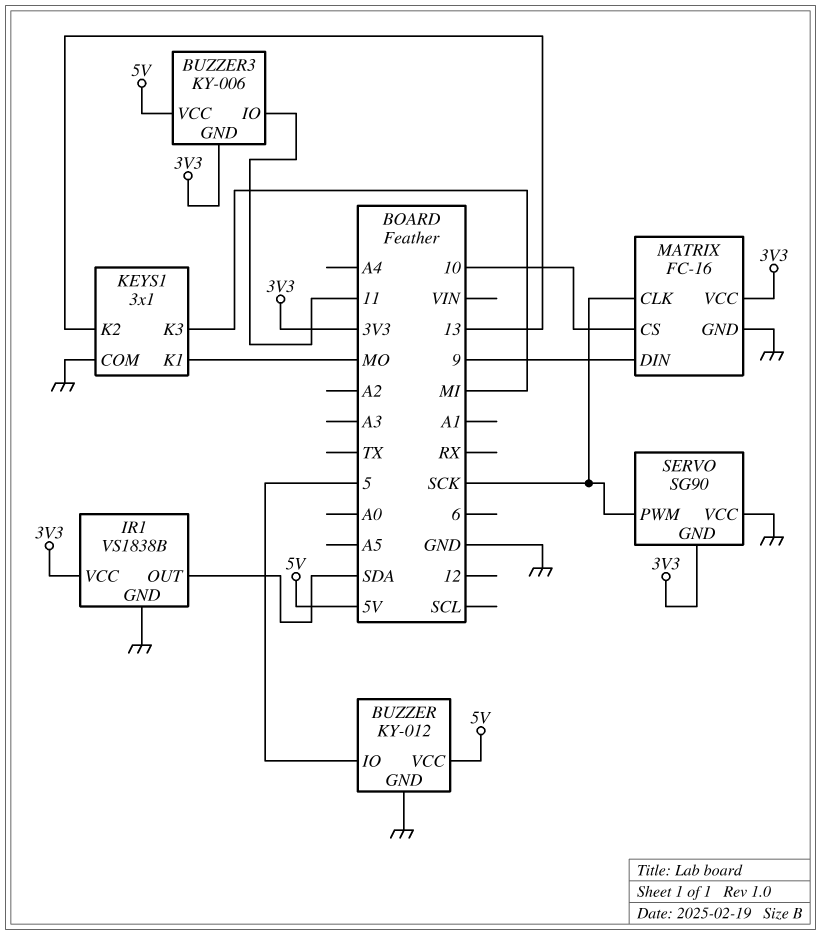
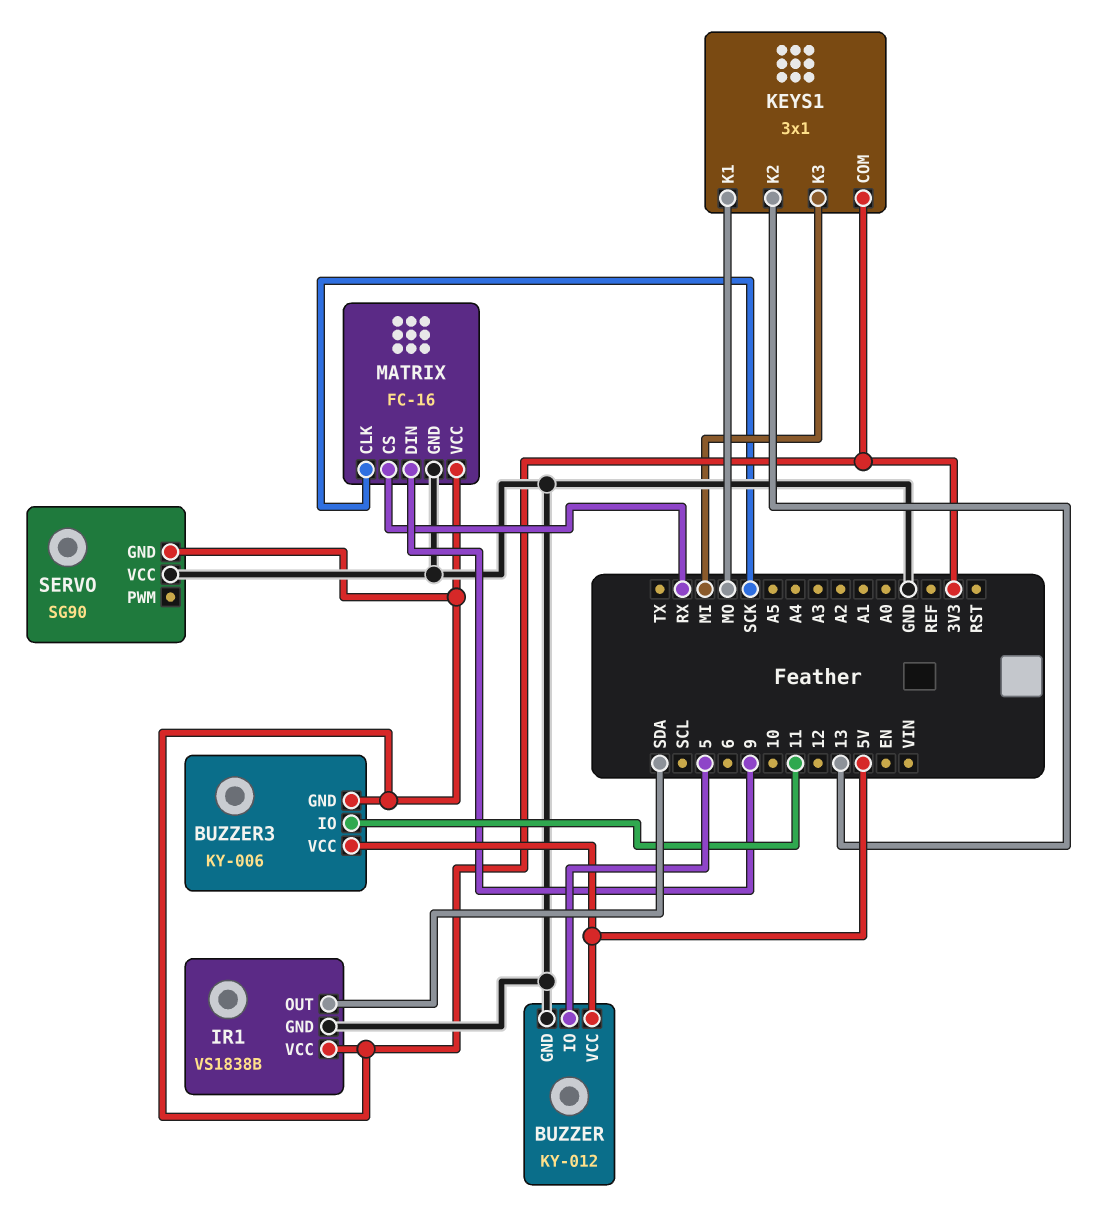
KEYS1 pin COM: GND -> 3V3
MATRIX pin CS: 10 -> RX
SERVO pin PWM: SCK -> none

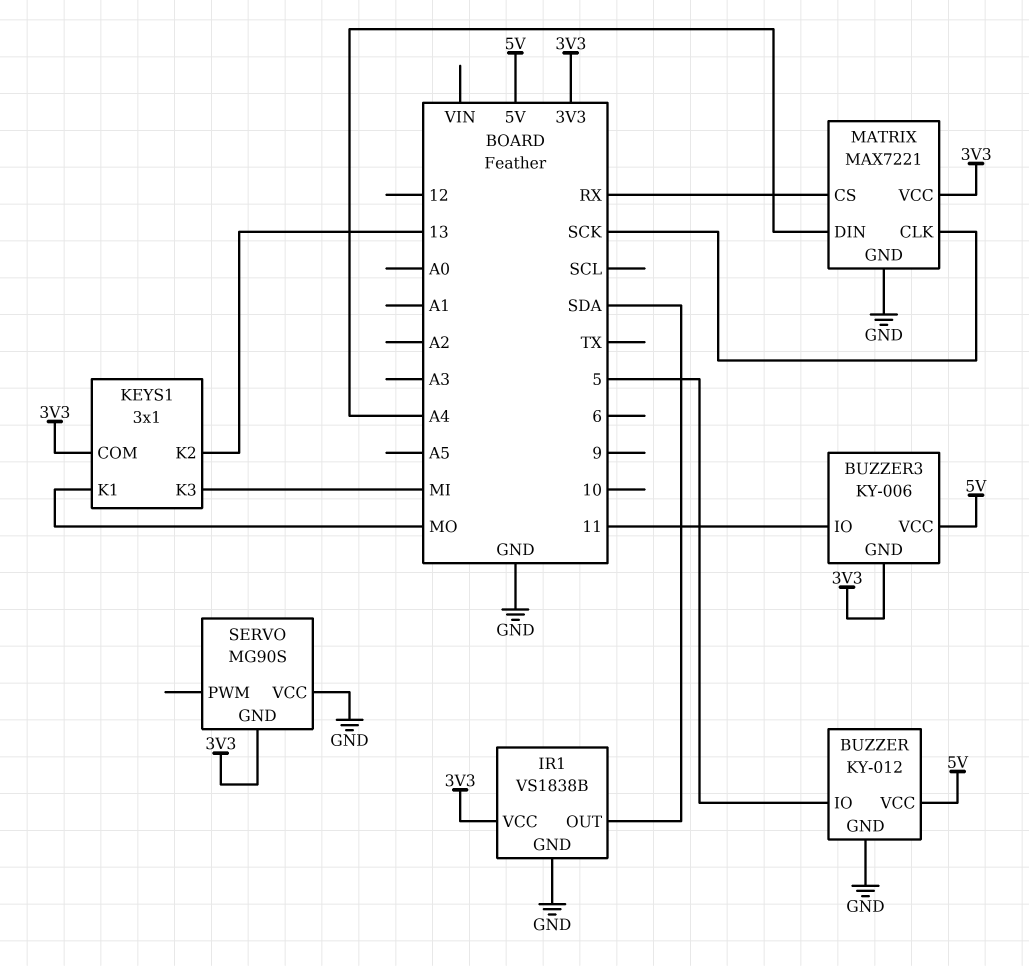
MATRIX: FC-16 -> MAX7221
MATRIX pin DIN: 9 -> A4
SERVO: SG90 -> MG90S

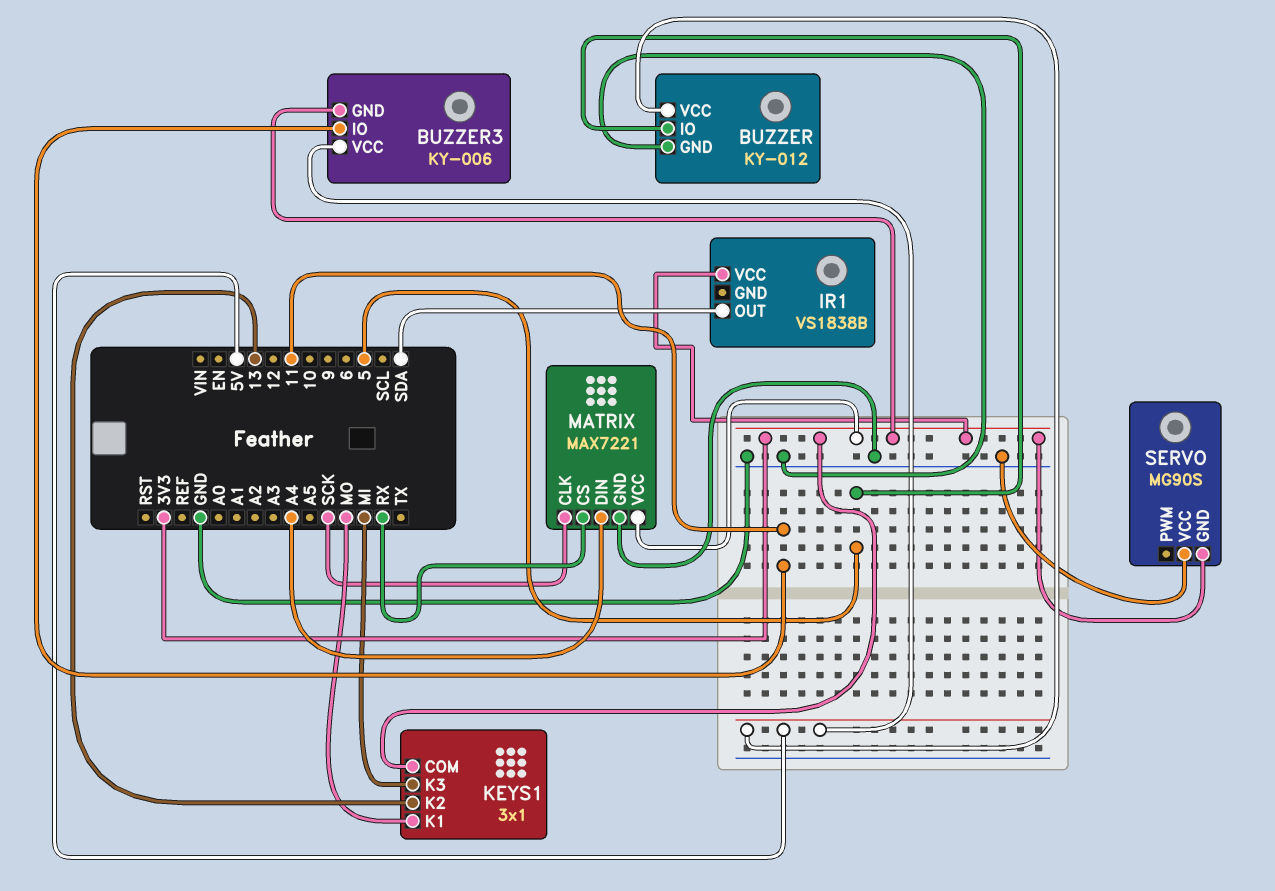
IR1 pin GND: GND -> none

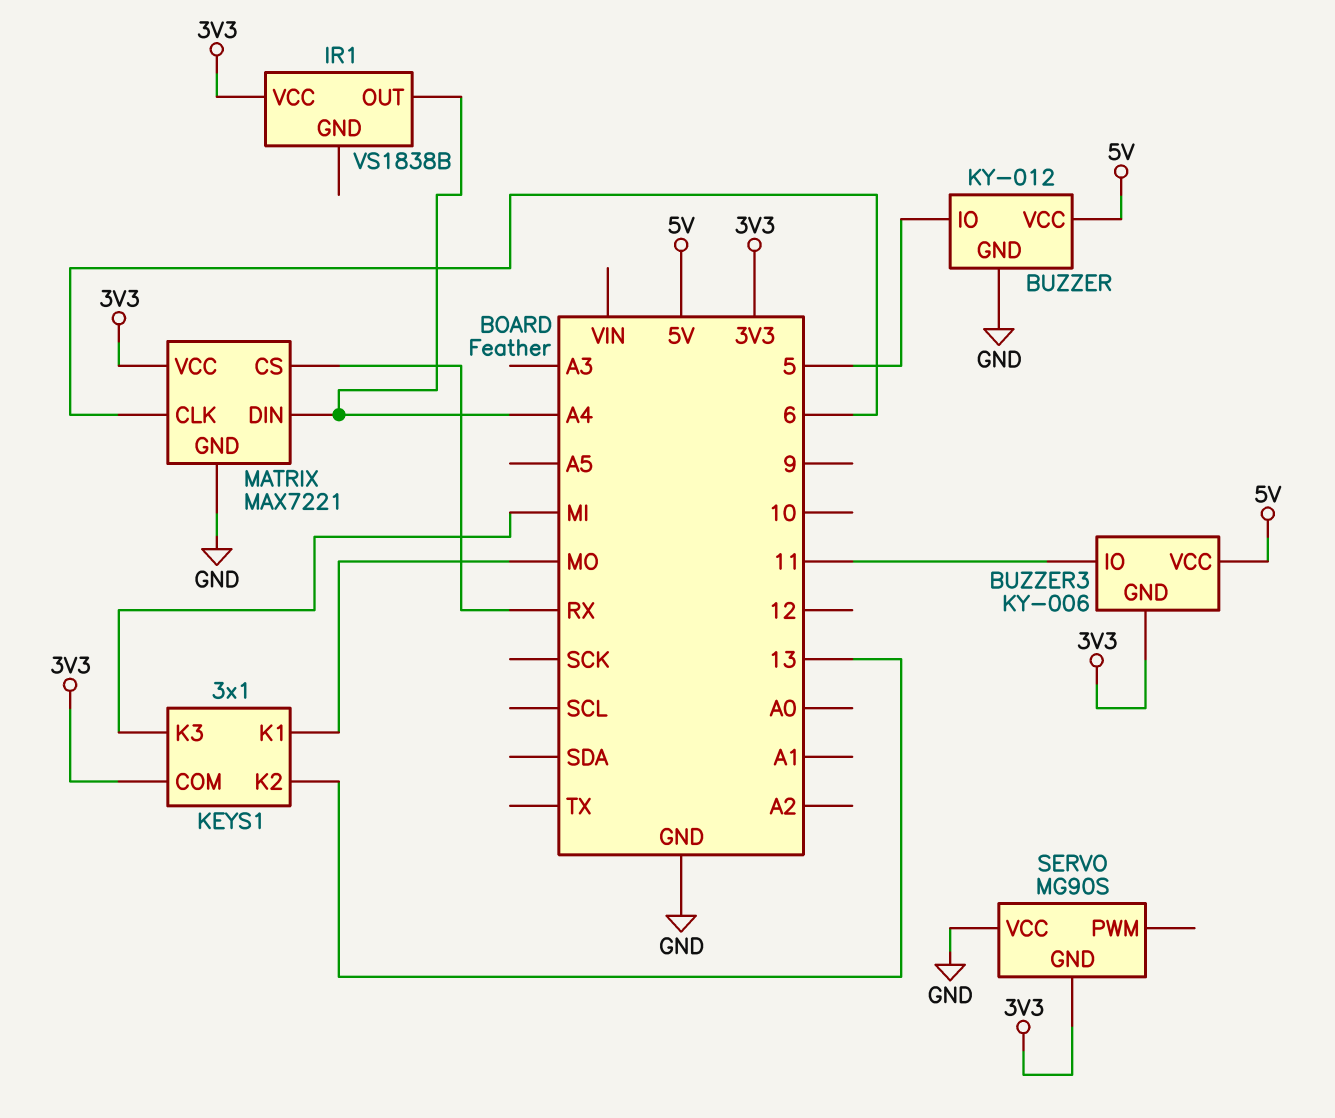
IR1 pin OUT: SDA -> A4
MATRIX pin CLK: SCK -> 6

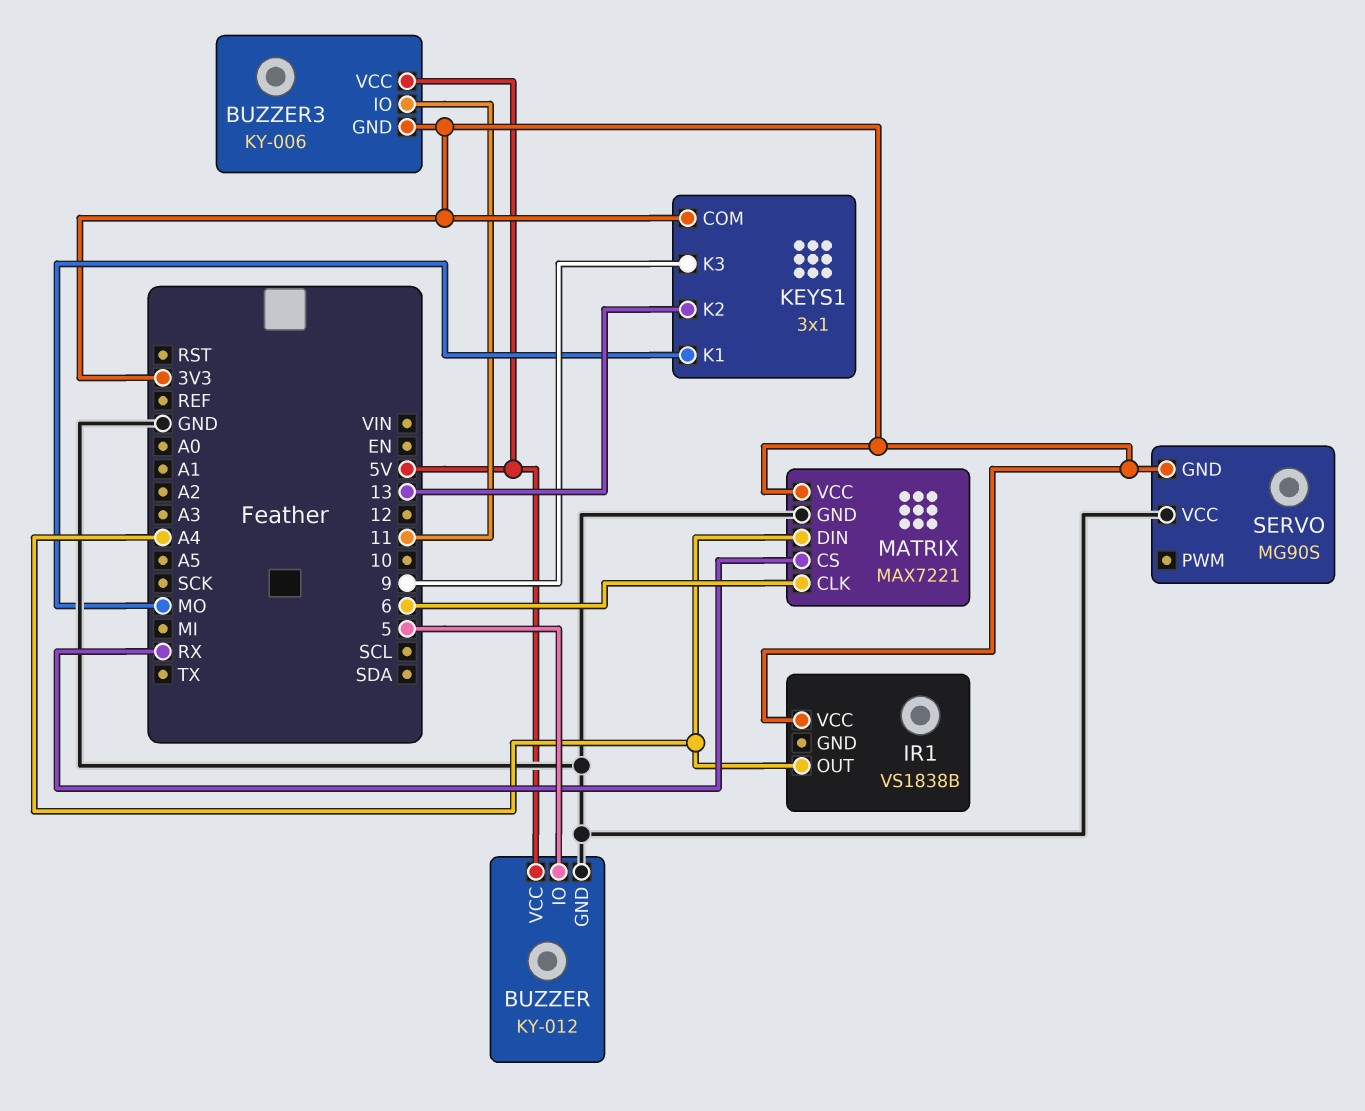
KEYS1 pin K3: MI -> 9

